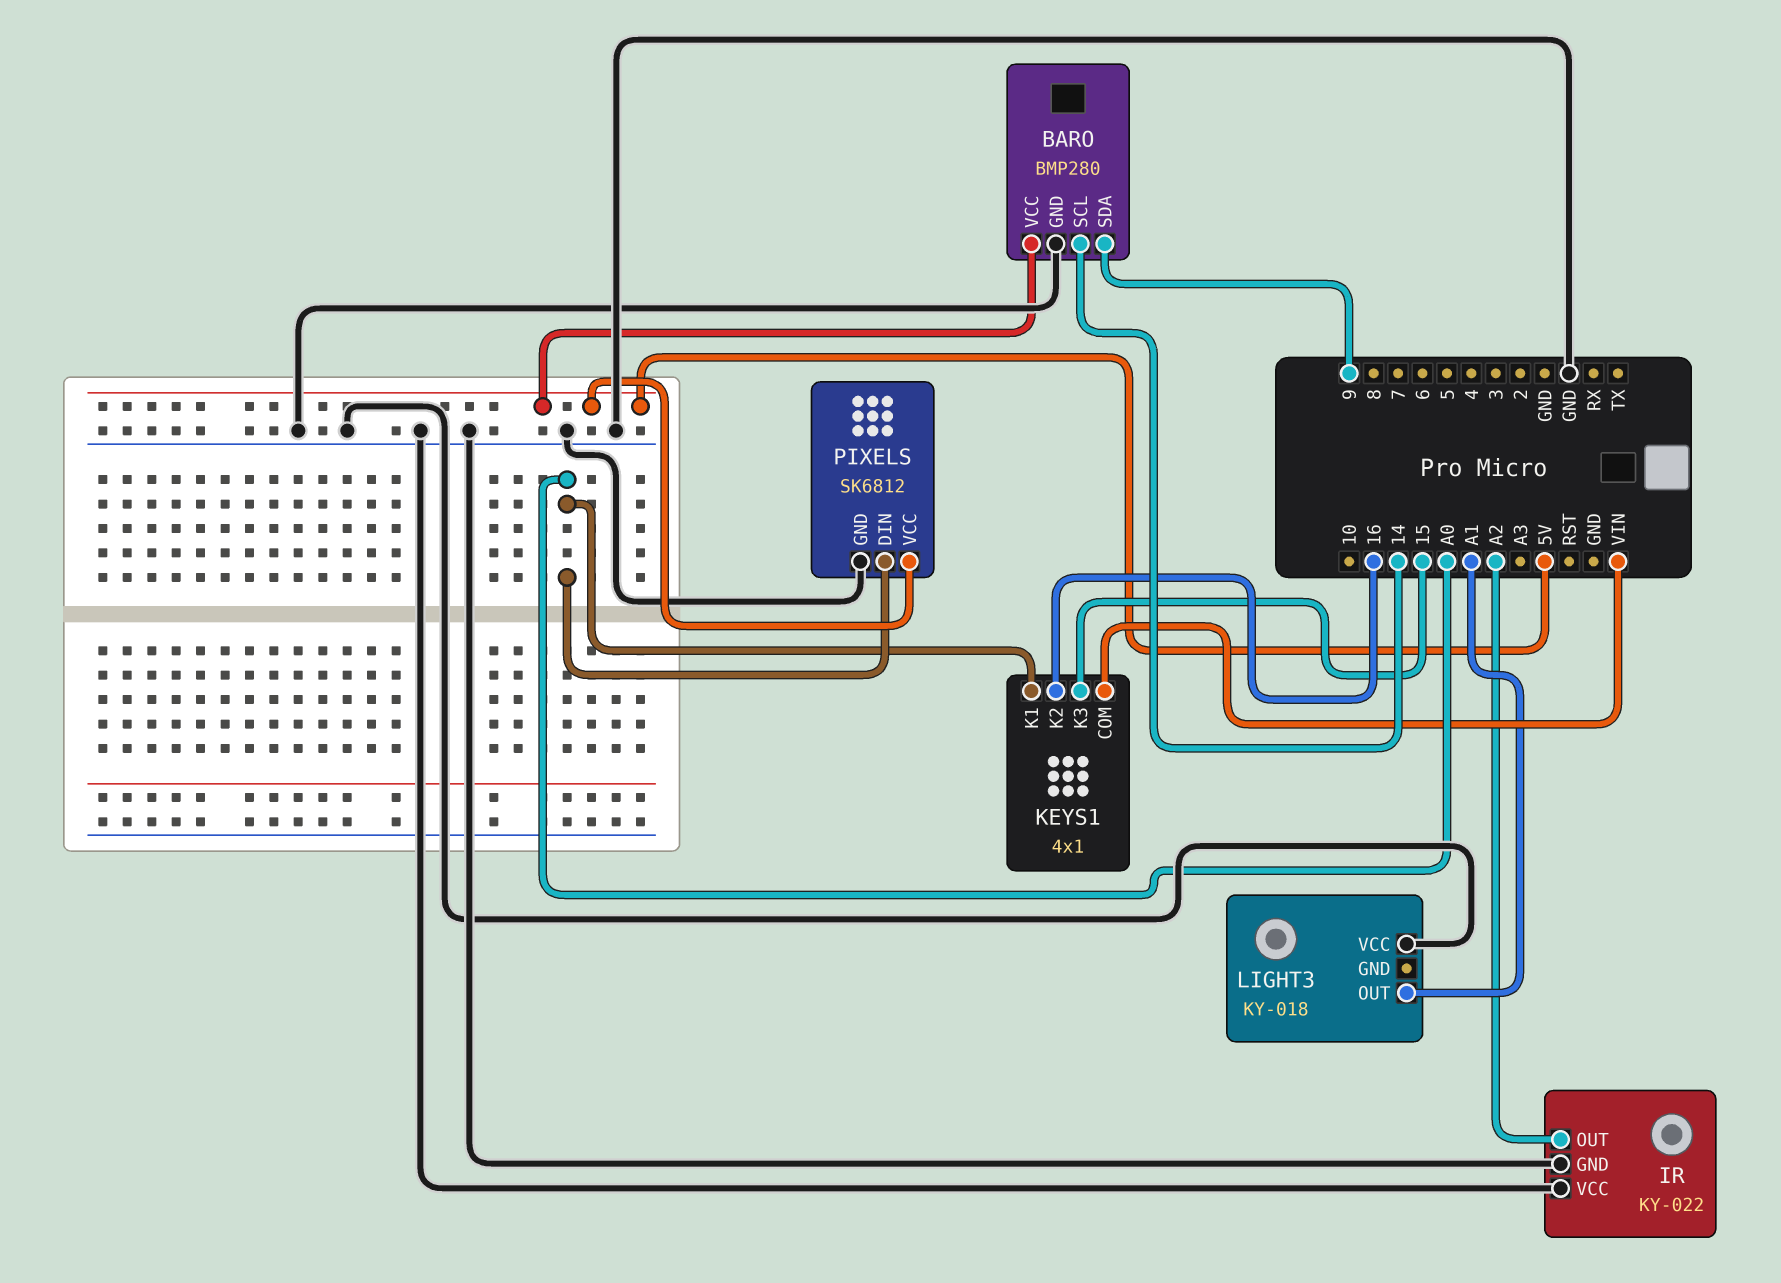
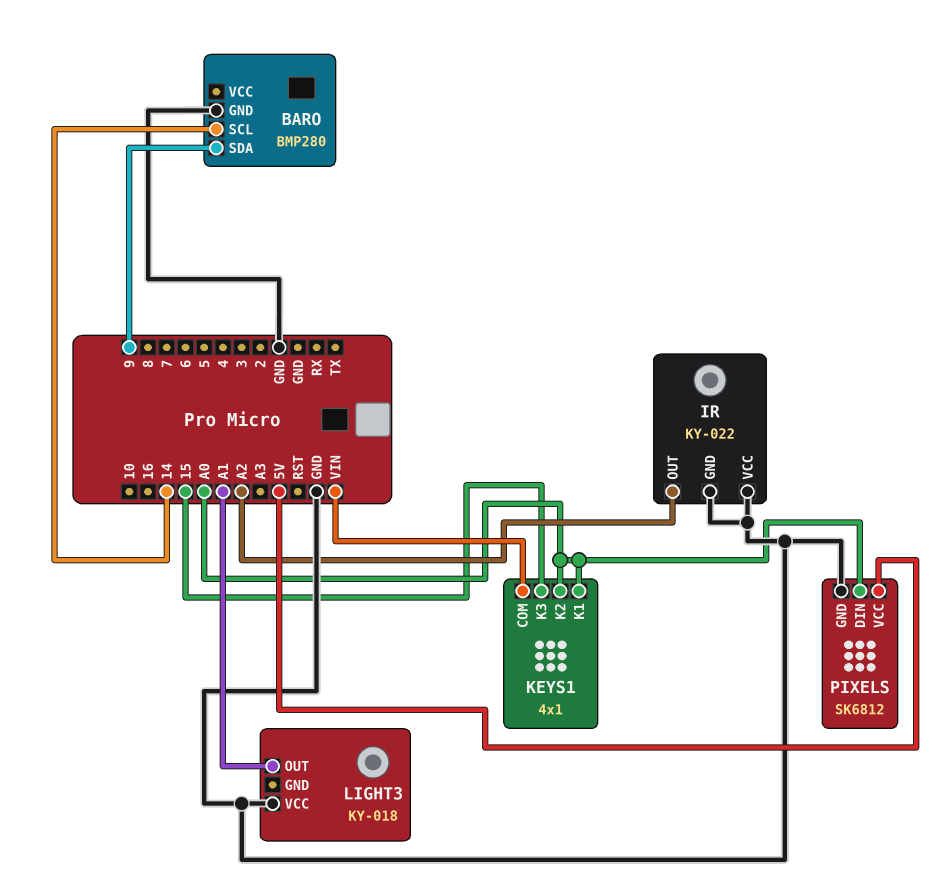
BARO pin VCC: 5V -> none
KEYS1 pin K2: 16 -> A0

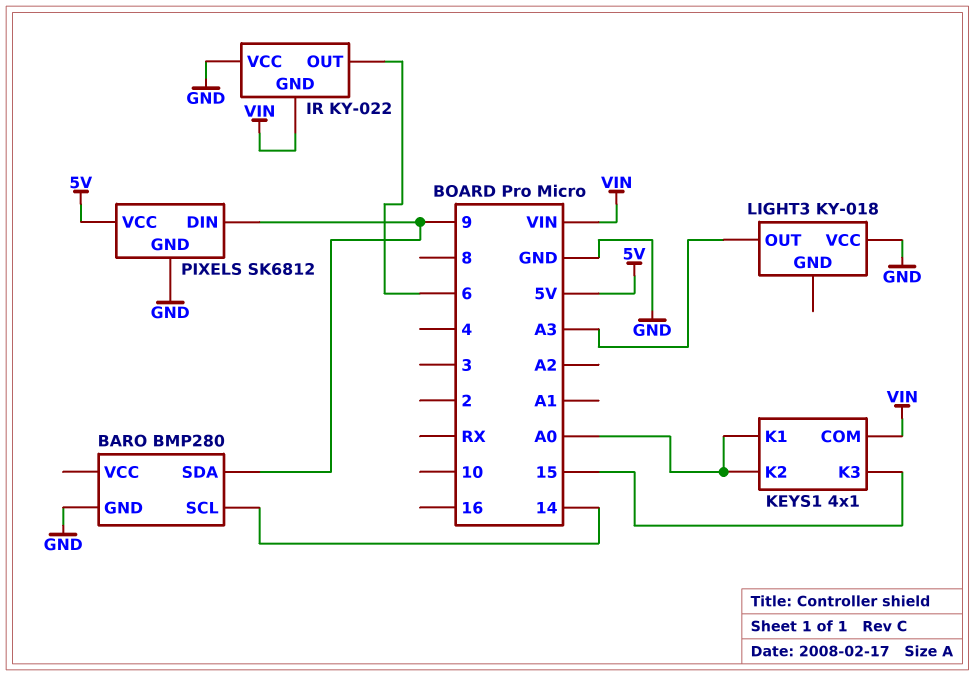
IR pin GND: GND -> VIN
IR pin OUT: A2 -> 6
LIGHT3 pin OUT: A1 -> A3
PIXELS pin DIN: A0 -> 9

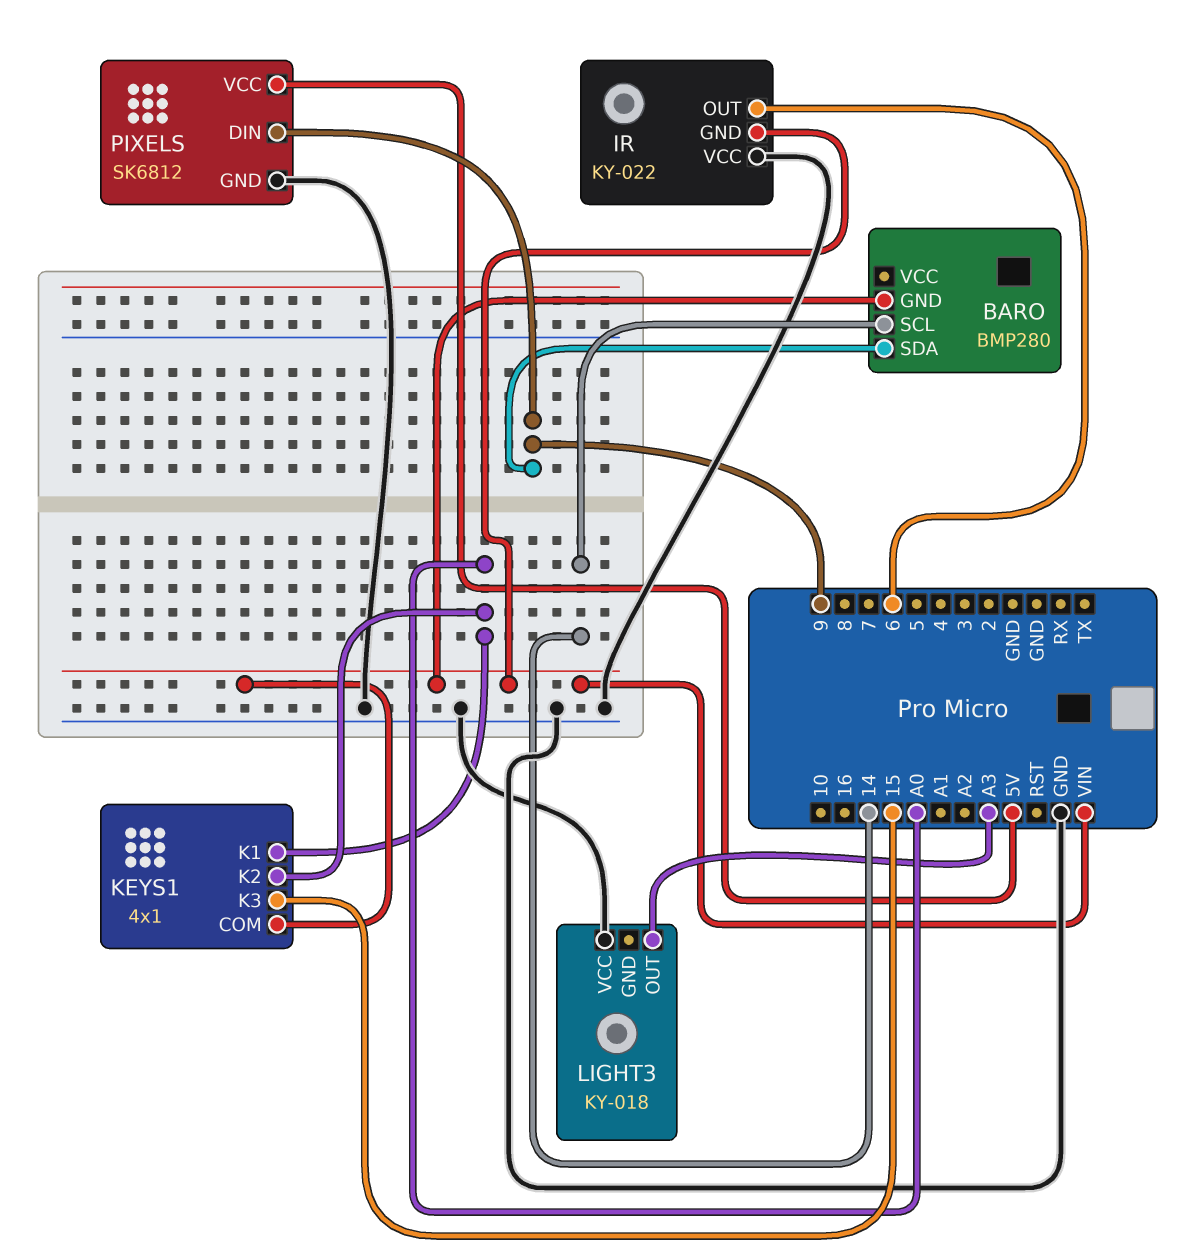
BARO pin GND: GND -> VIN

